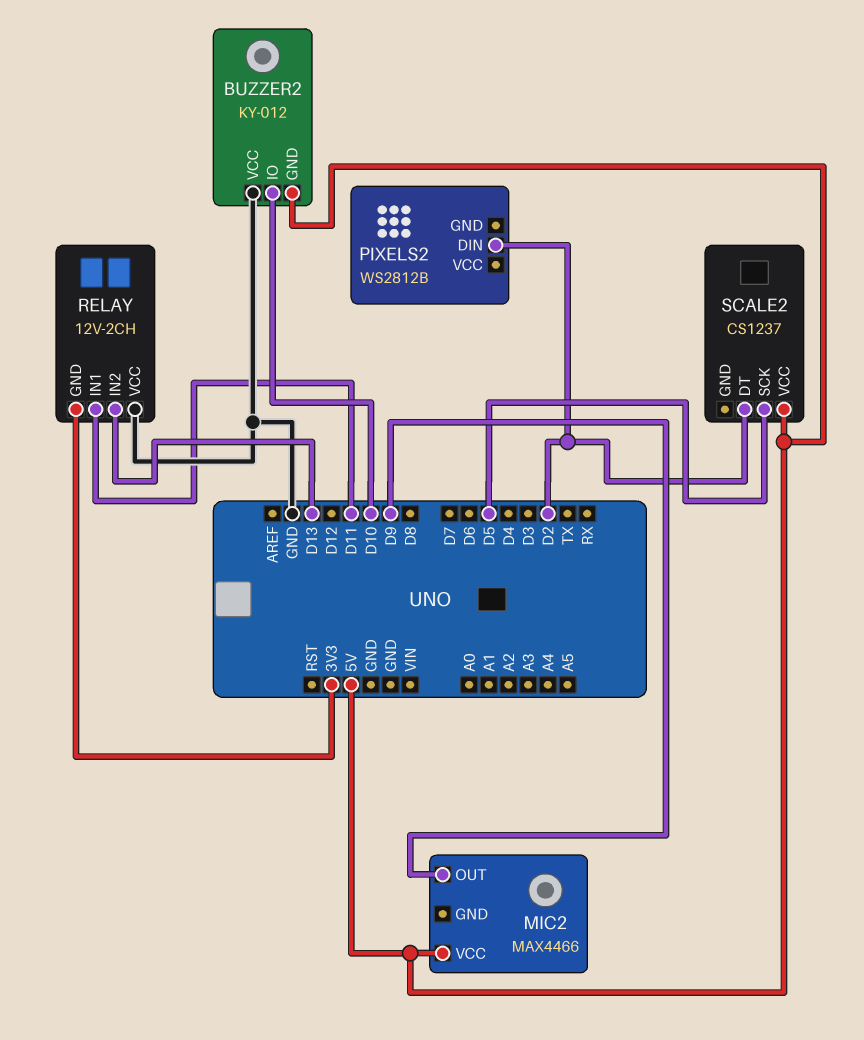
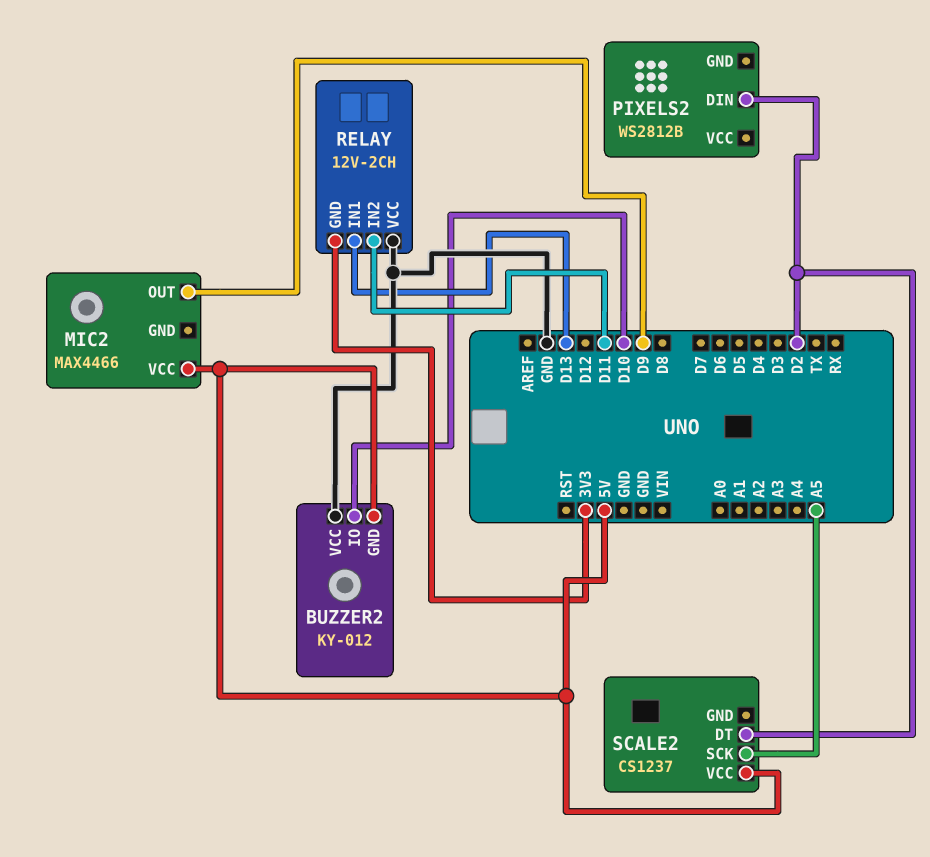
RELAY pin IN1: D11 -> D13
RELAY pin IN2: D13 -> D11
SCALE2 pin SCK: D5 -> A5

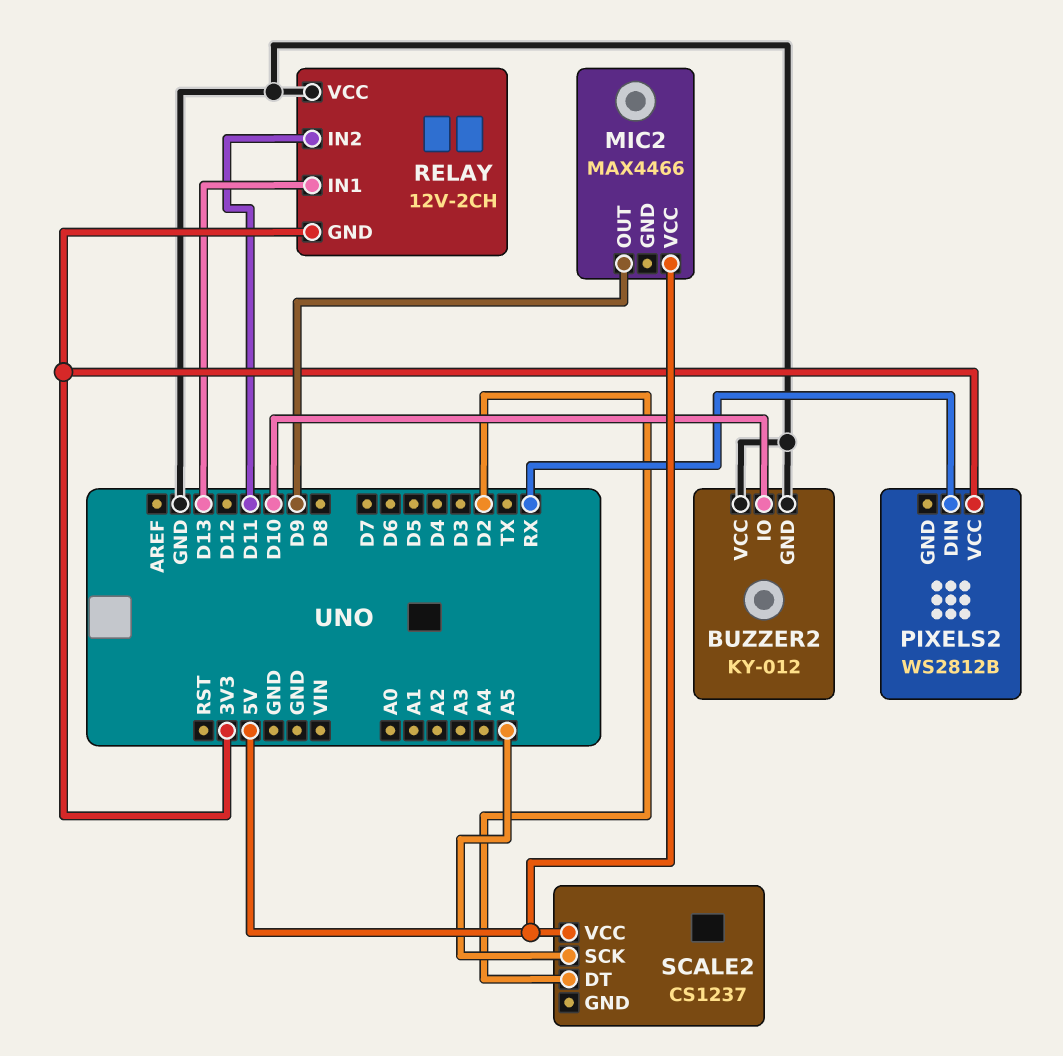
BUZZER2 pin GND: 5V -> GND
PIXELS2 pin DIN: D2 -> RX
PIXELS2 pin VCC: none -> 3V3

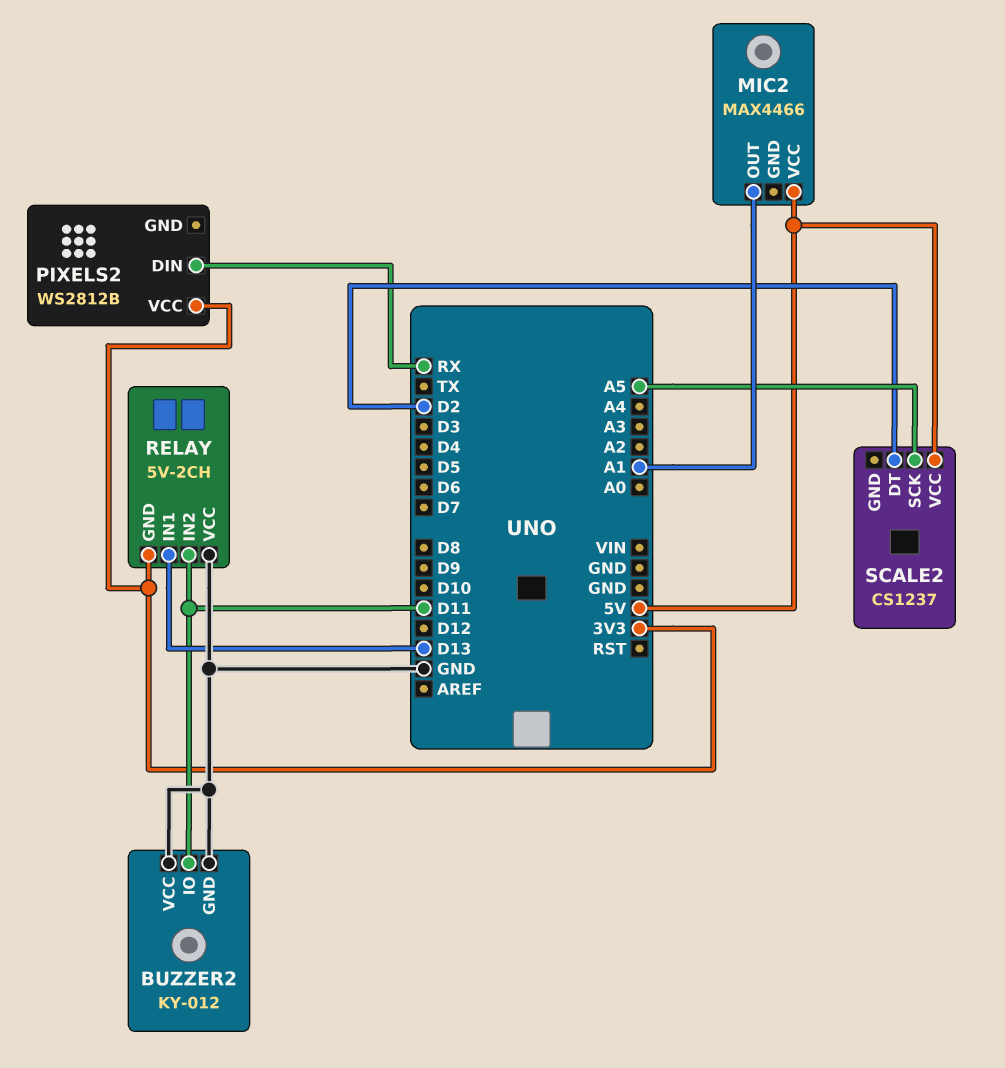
BUZZER2 pin IO: D10 -> D11
MIC2 pin OUT: D9 -> A1
RELAY: 12V-2CH -> 5V-2CH

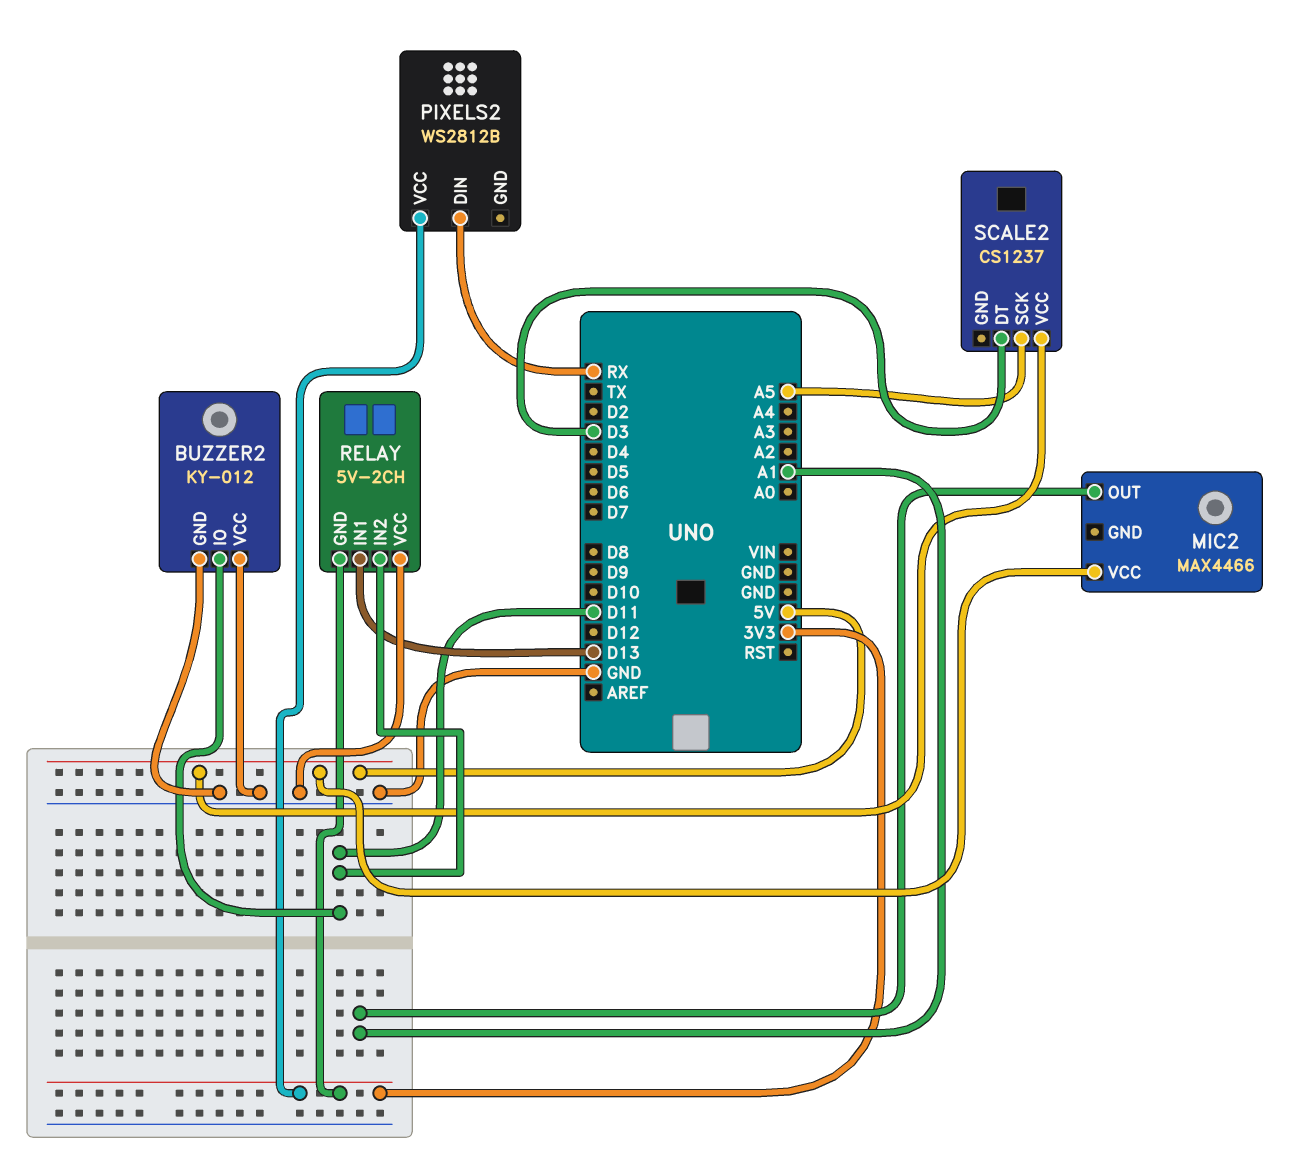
SCALE2 pin DT: D2 -> D3

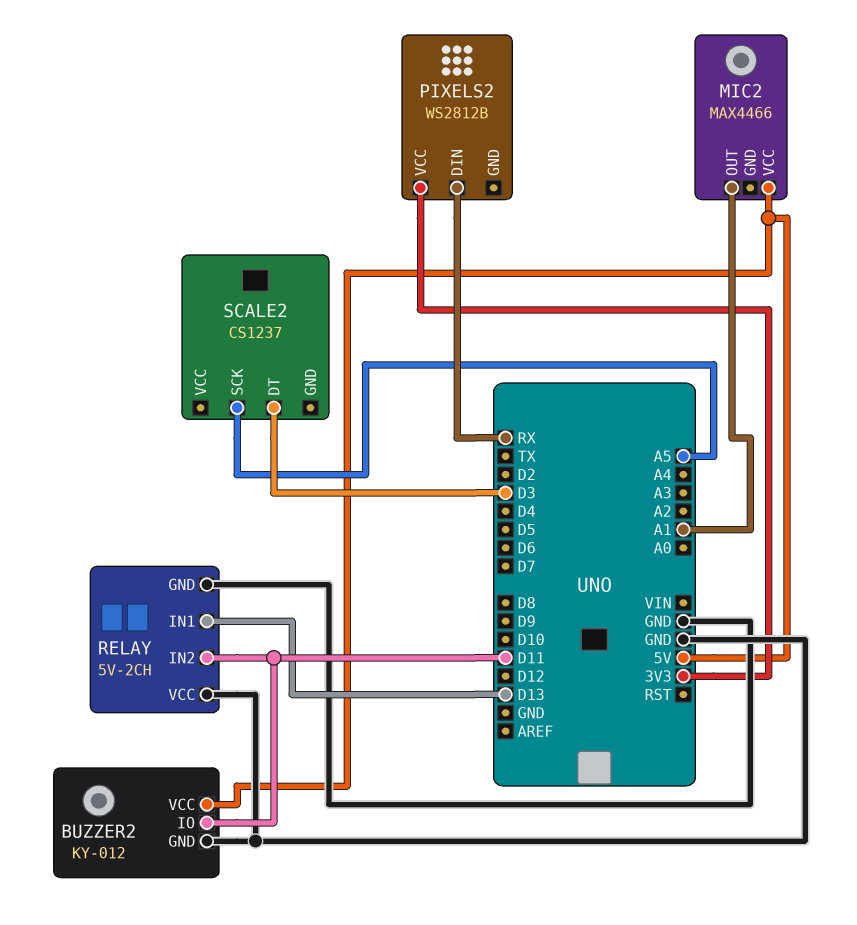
BUZZER2 pin VCC: GND -> 5V
RELAY pin GND: 3V3 -> GND
SCALE2 pin VCC: 5V -> none

